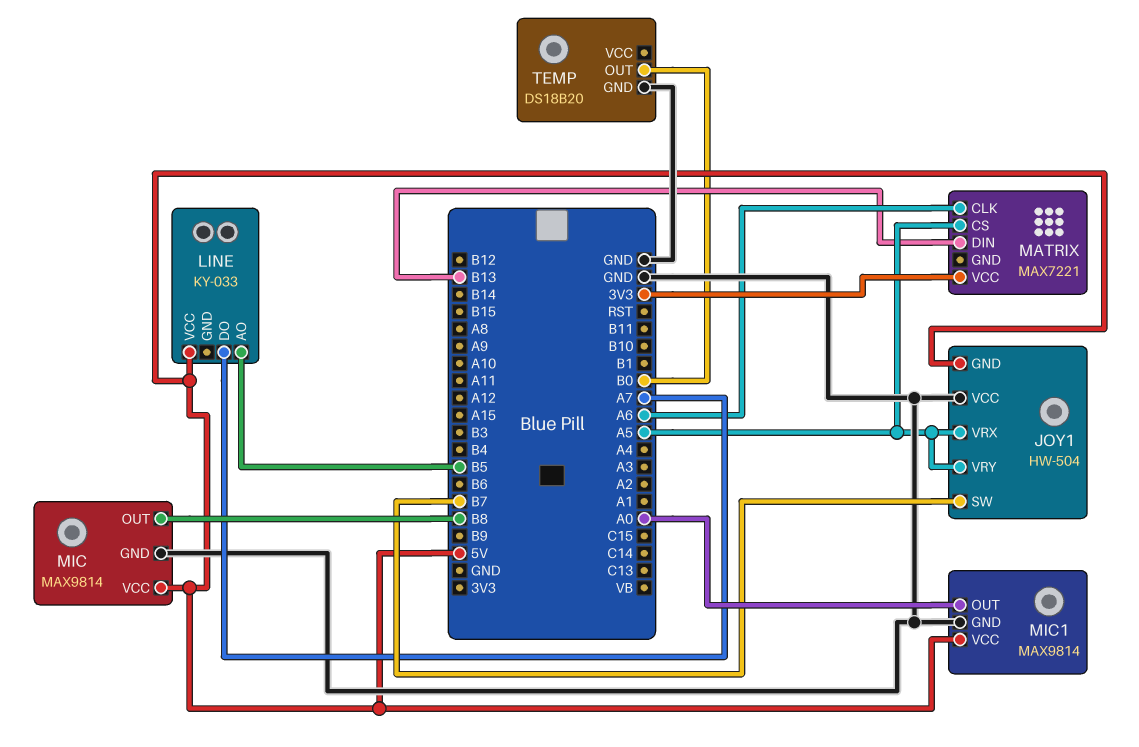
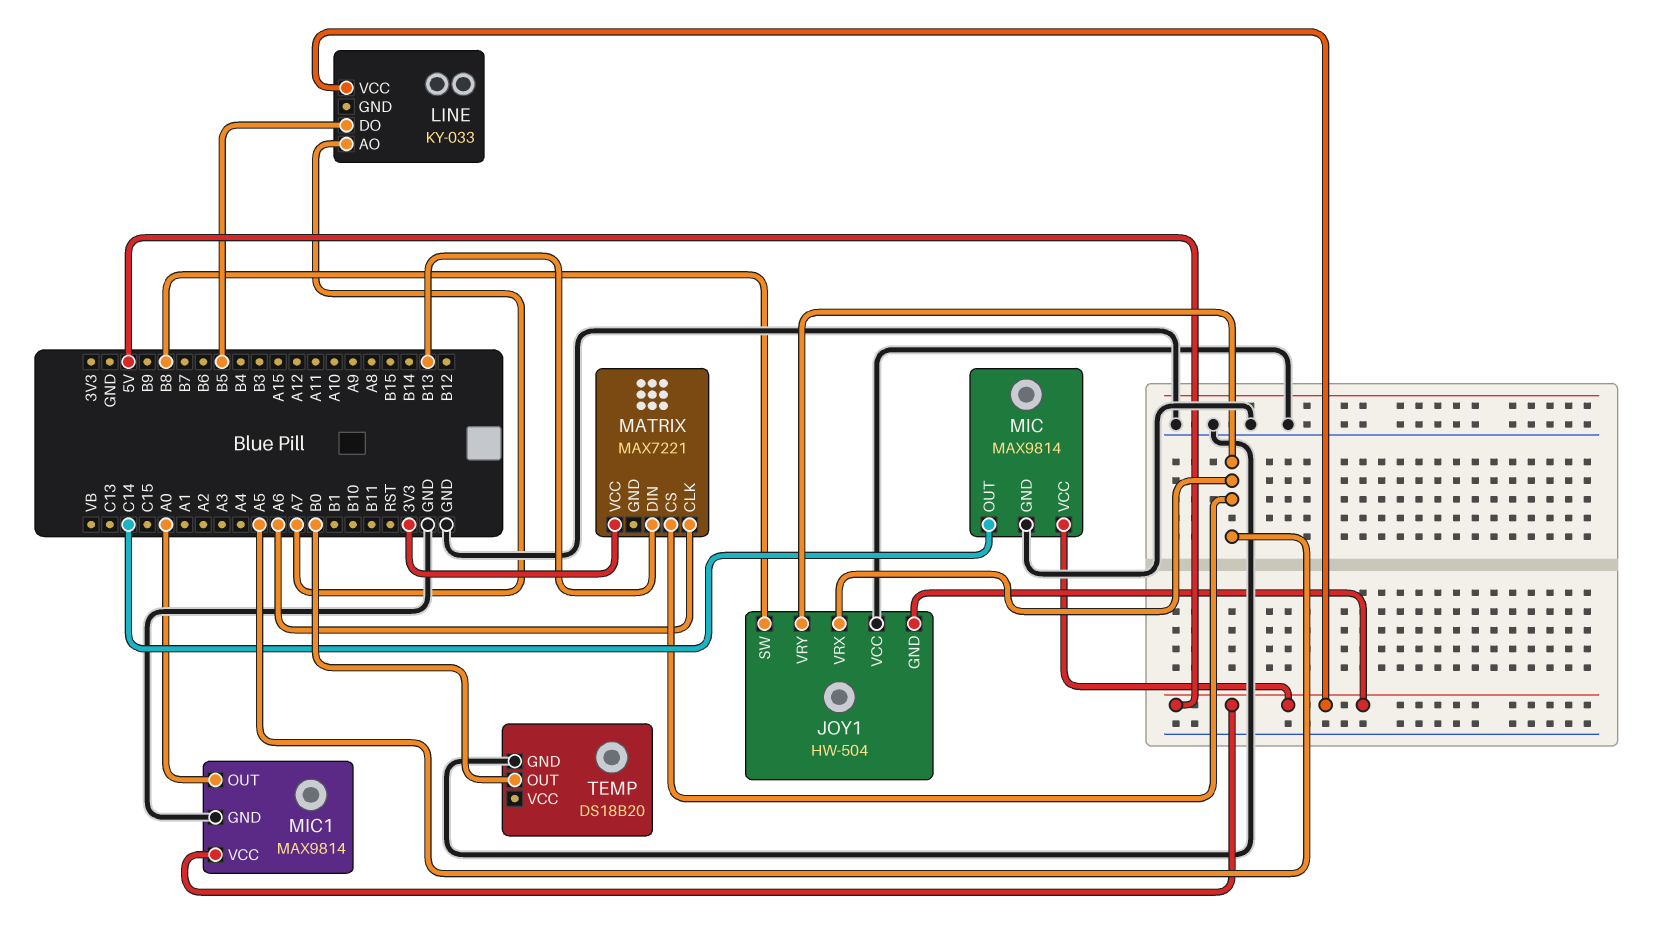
JOY1 pin SW: B7 -> B8
LINE pin AO: B5 -> A7
LINE pin DO: A7 -> B5
MIC pin OUT: B8 -> C14

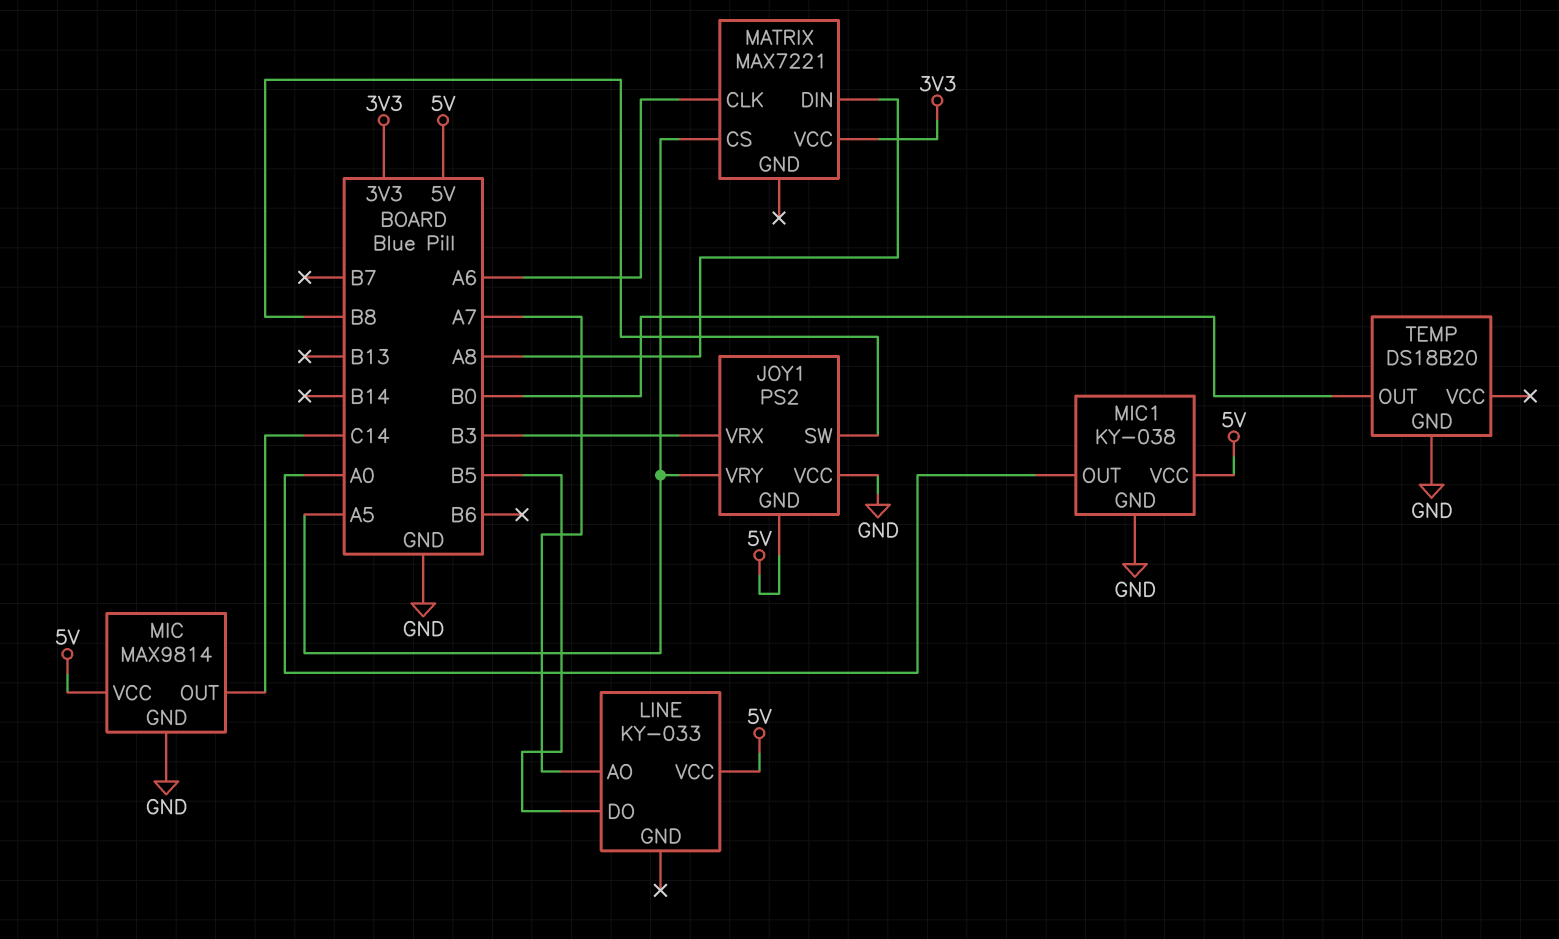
JOY1: HW-504 -> PS2
JOY1 pin VRX: A5 -> B3
MATRIX pin DIN: B13 -> A8
MIC1: MAX9814 -> KY-038

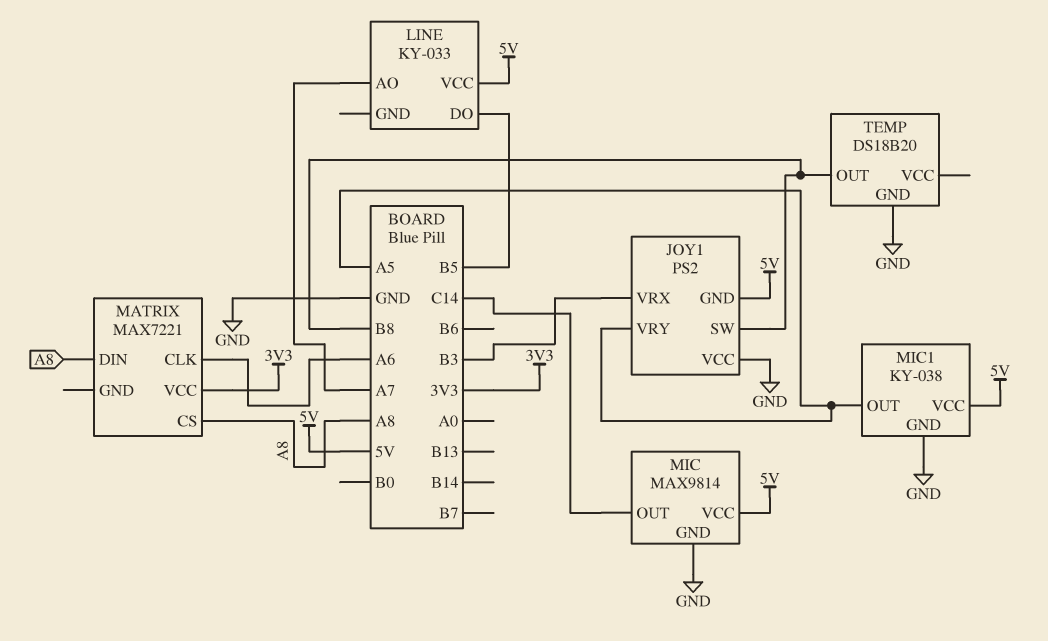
MATRIX pin CS: A5 -> A8
MIC1 pin OUT: A0 -> A5
TEMP pin OUT: B0 -> B8

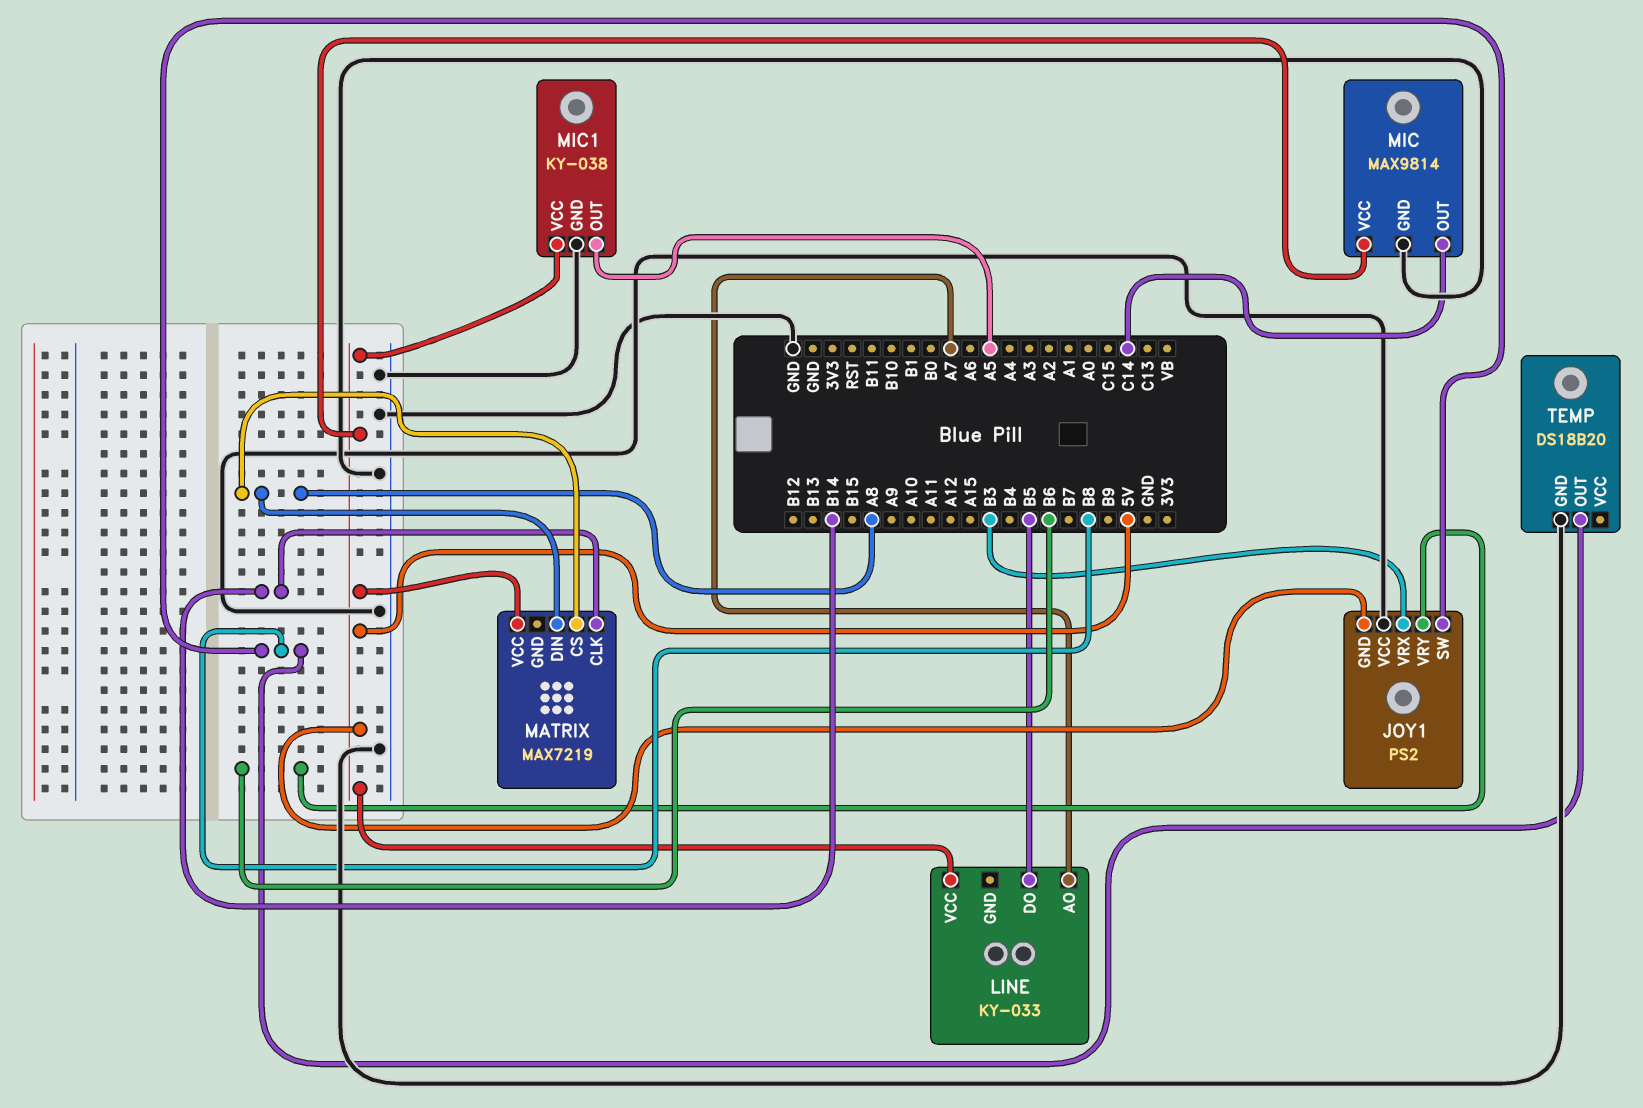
JOY1 pin VRY: A5 -> B6
MATRIX: MAX7221 -> MAX7219
MATRIX pin CLK: A6 -> B14
MATRIX pin VCC: 3V3 -> 5V

